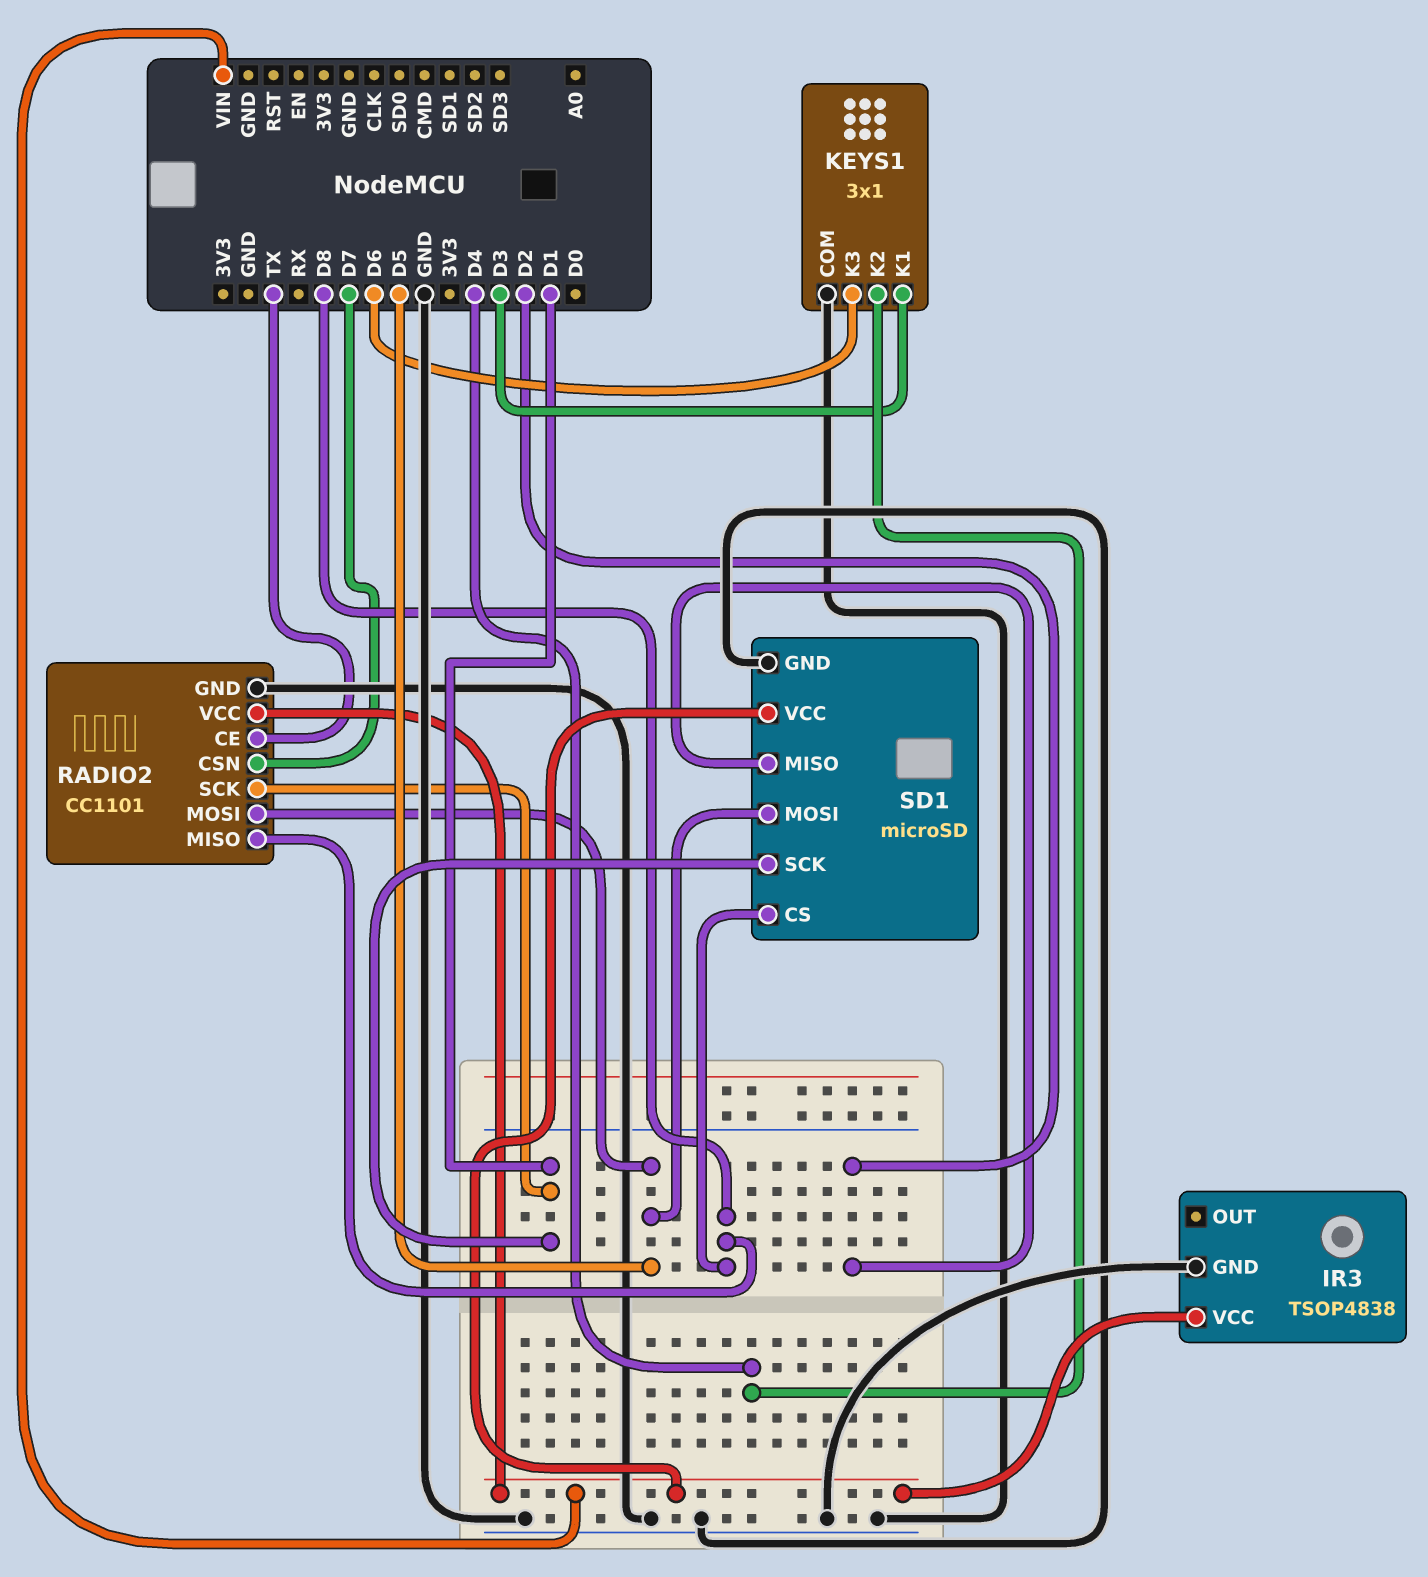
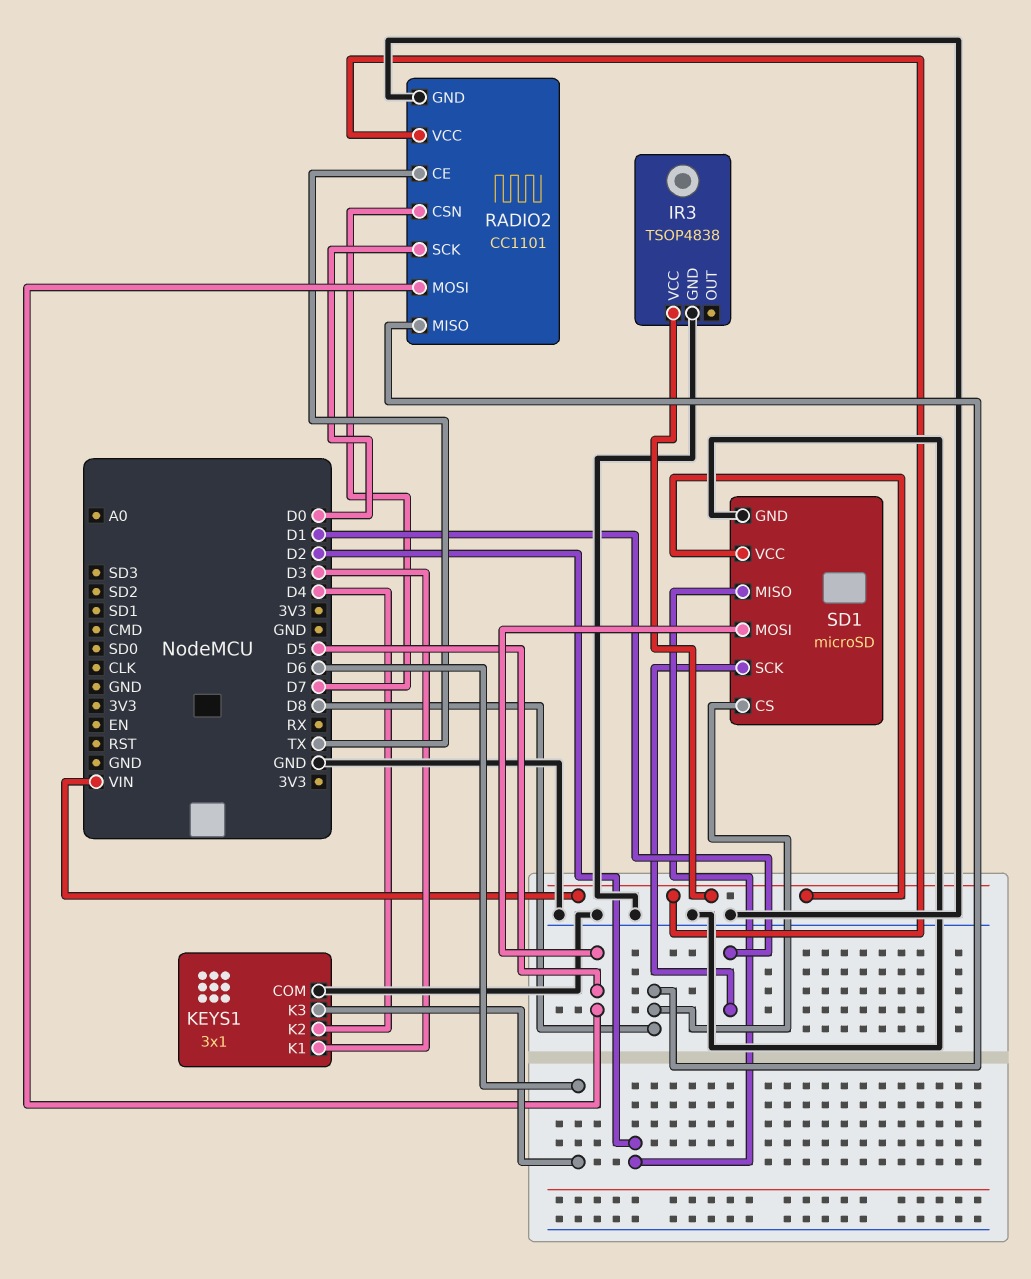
RADIO2 pin SCK: D1 -> D0

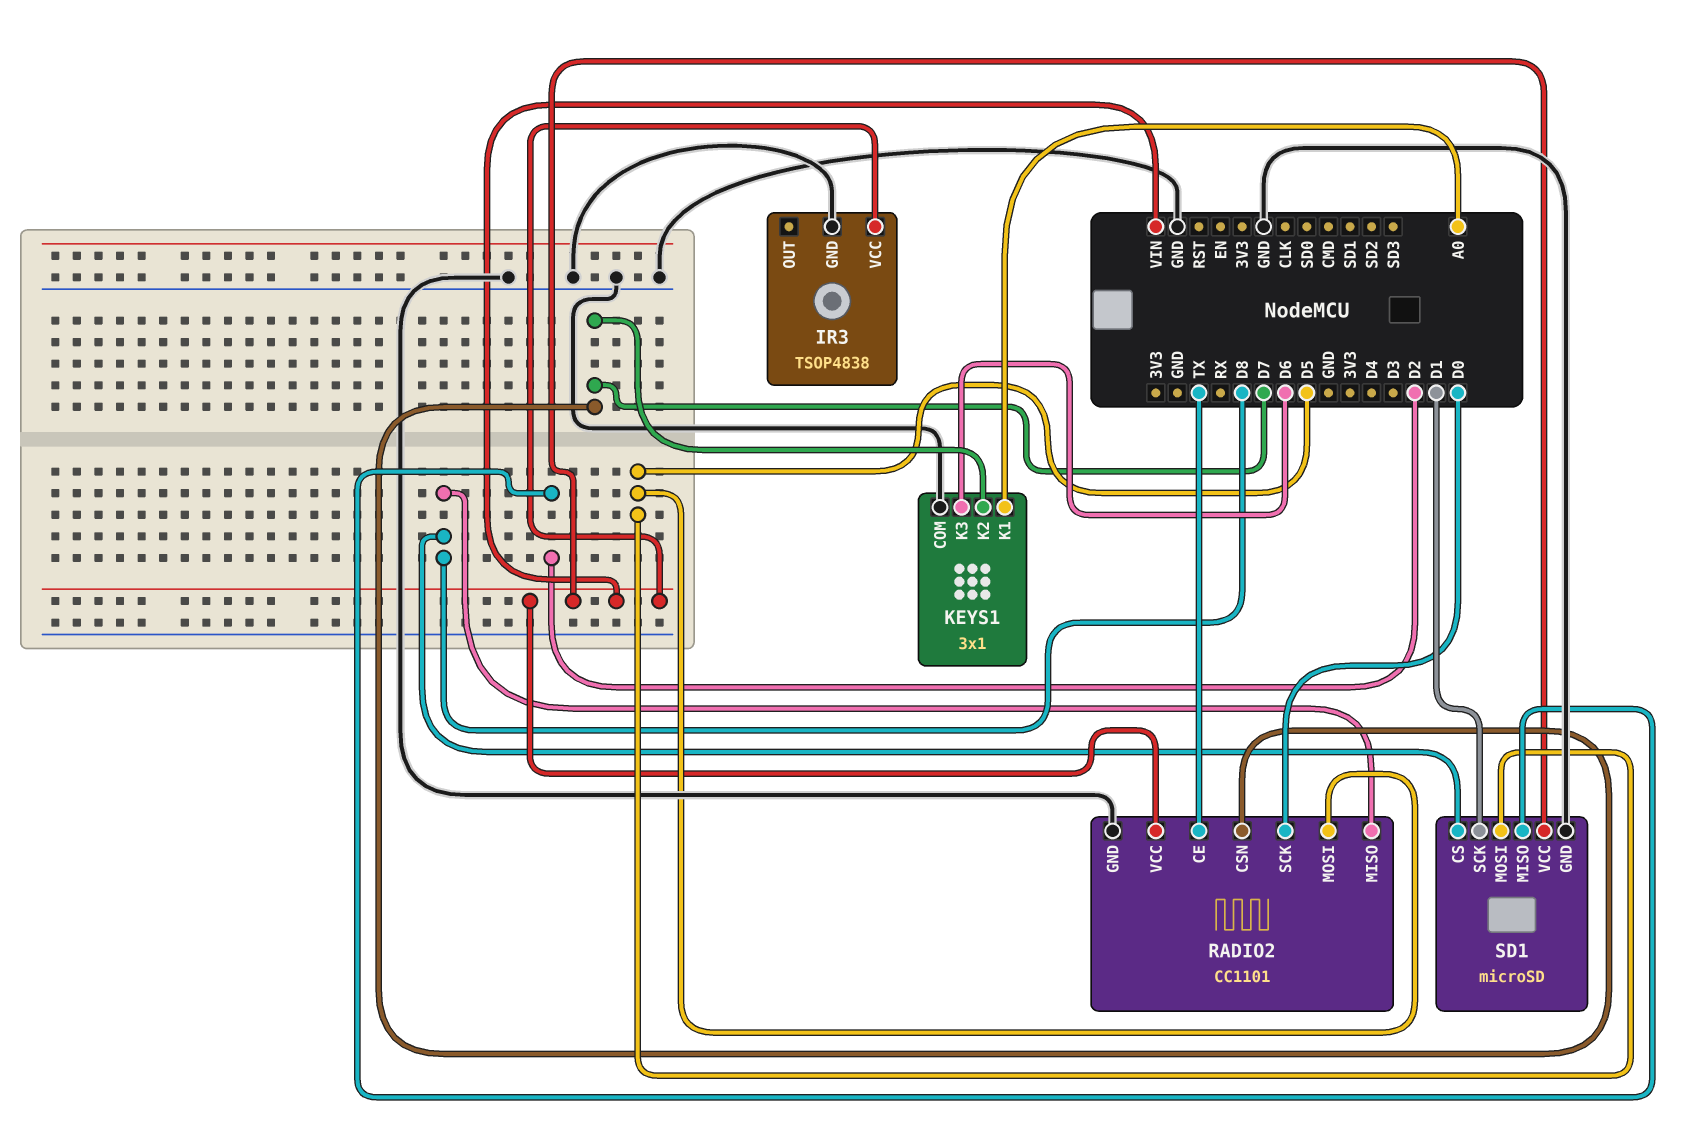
KEYS1 pin K1: D3 -> A0
KEYS1 pin K2: D4 -> D7

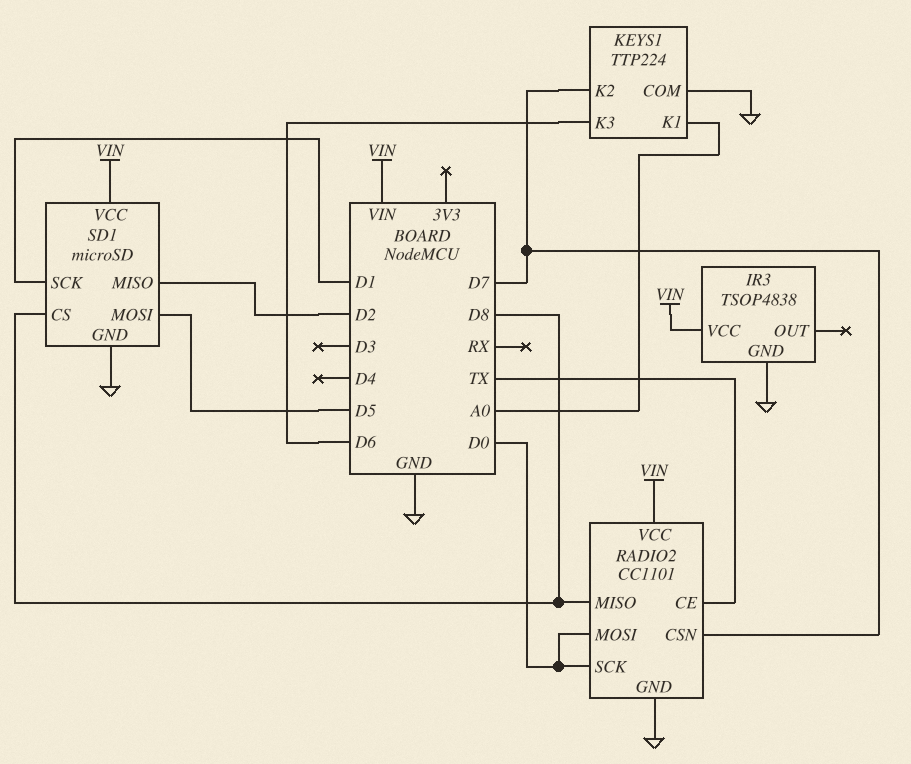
KEYS1: 3x1 -> TTP224
RADIO2 pin MOSI: D5 -> D0

